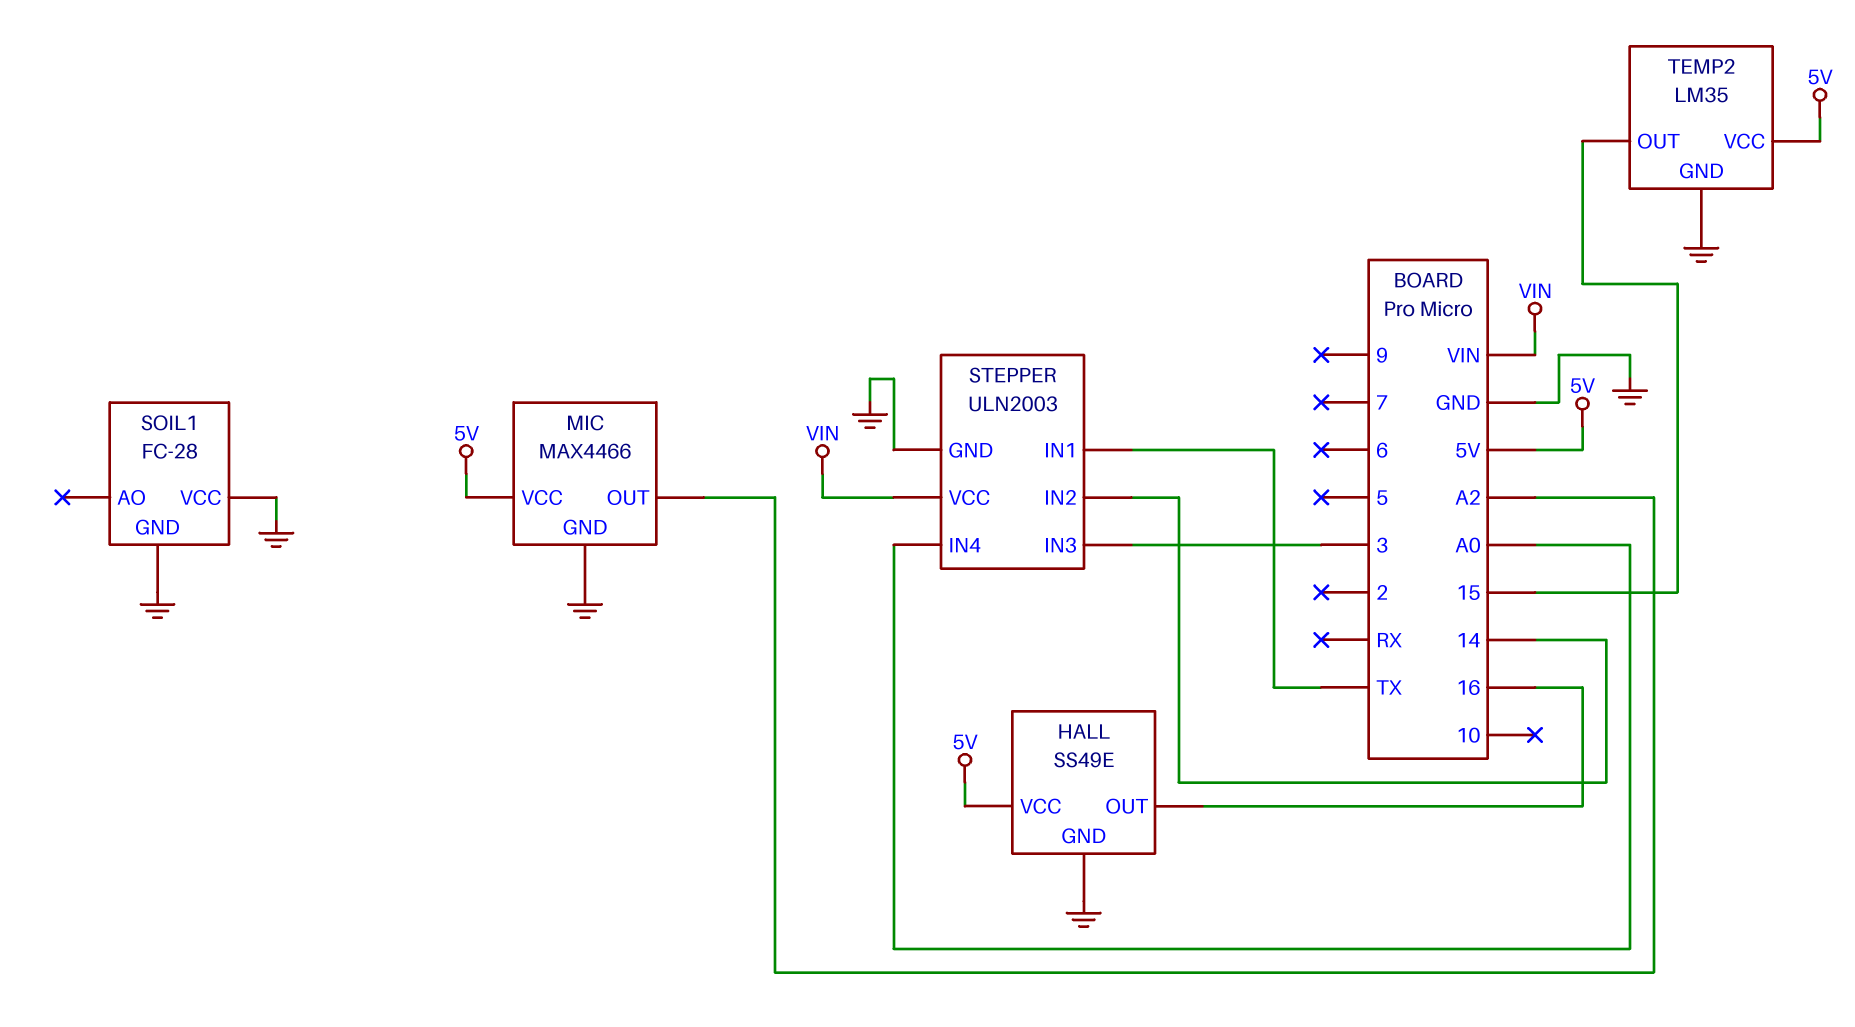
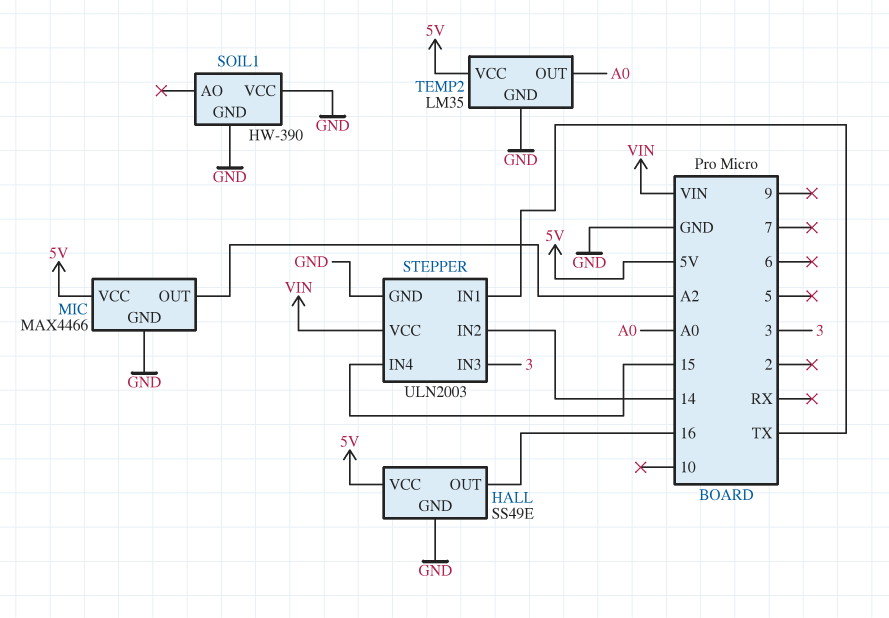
SOIL1: FC-28 -> HW-390
STEPPER pin IN4: A0 -> 15
TEMP2 pin OUT: 15 -> A0

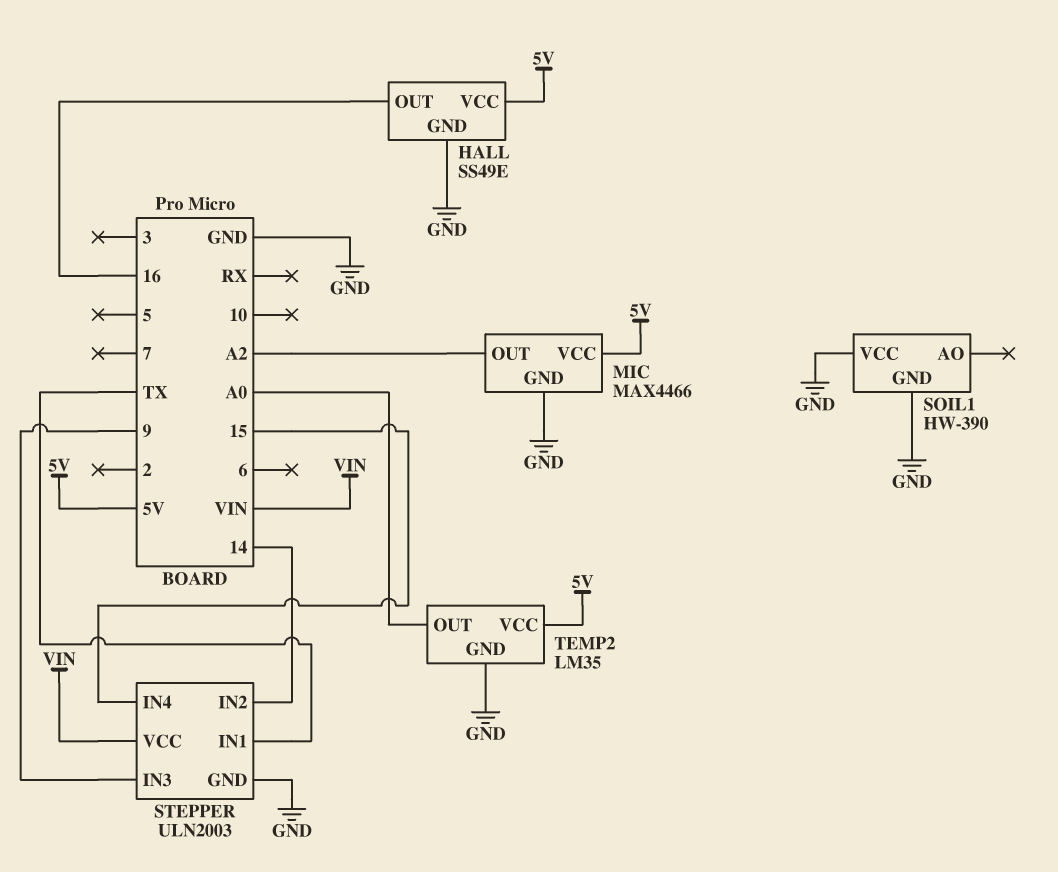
STEPPER pin IN3: 3 -> 9

